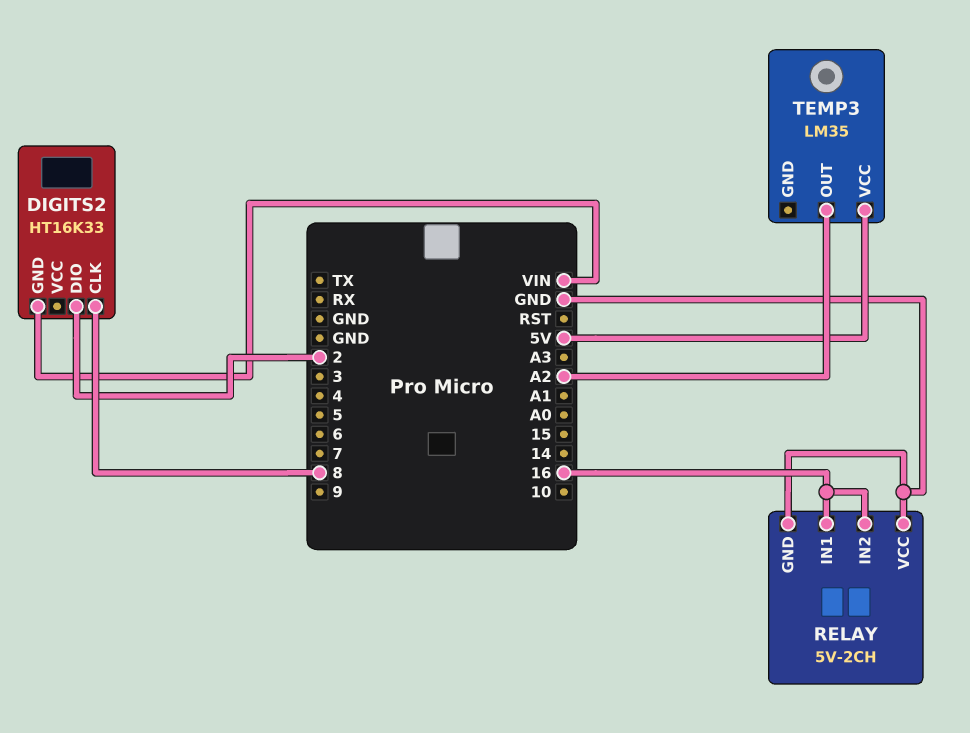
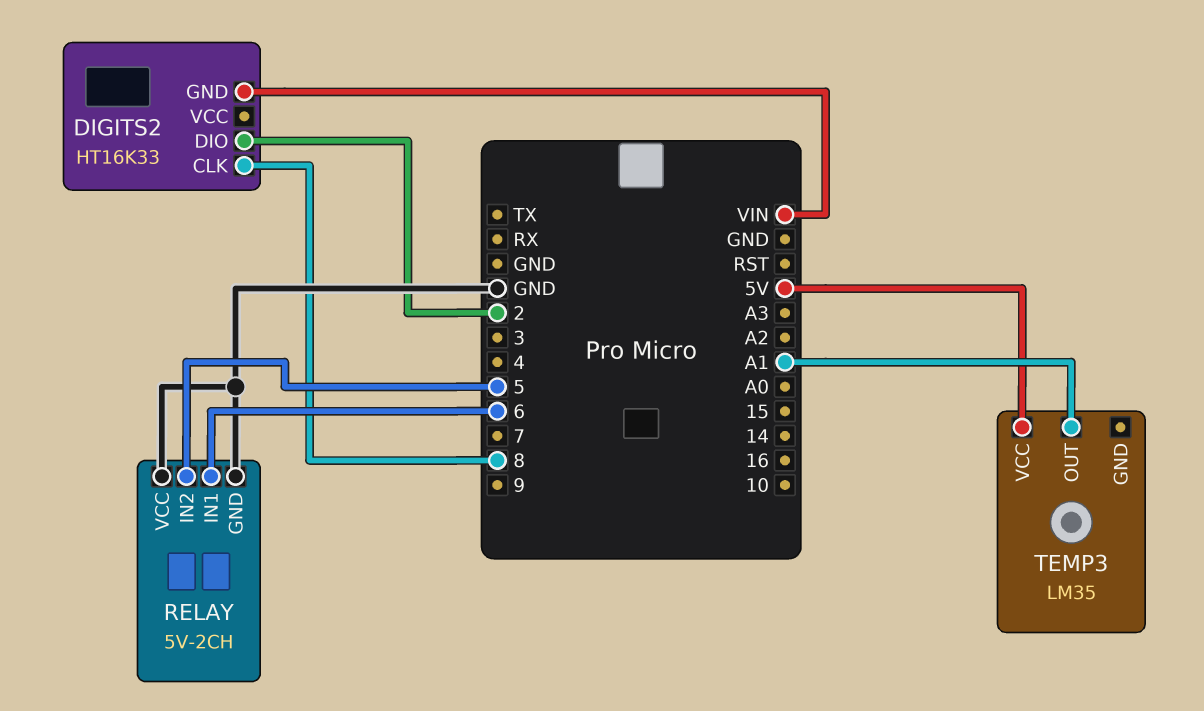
RELAY pin IN1: 16 -> 6
RELAY pin IN2: 16 -> 5
TEMP3 pin OUT: A2 -> A1

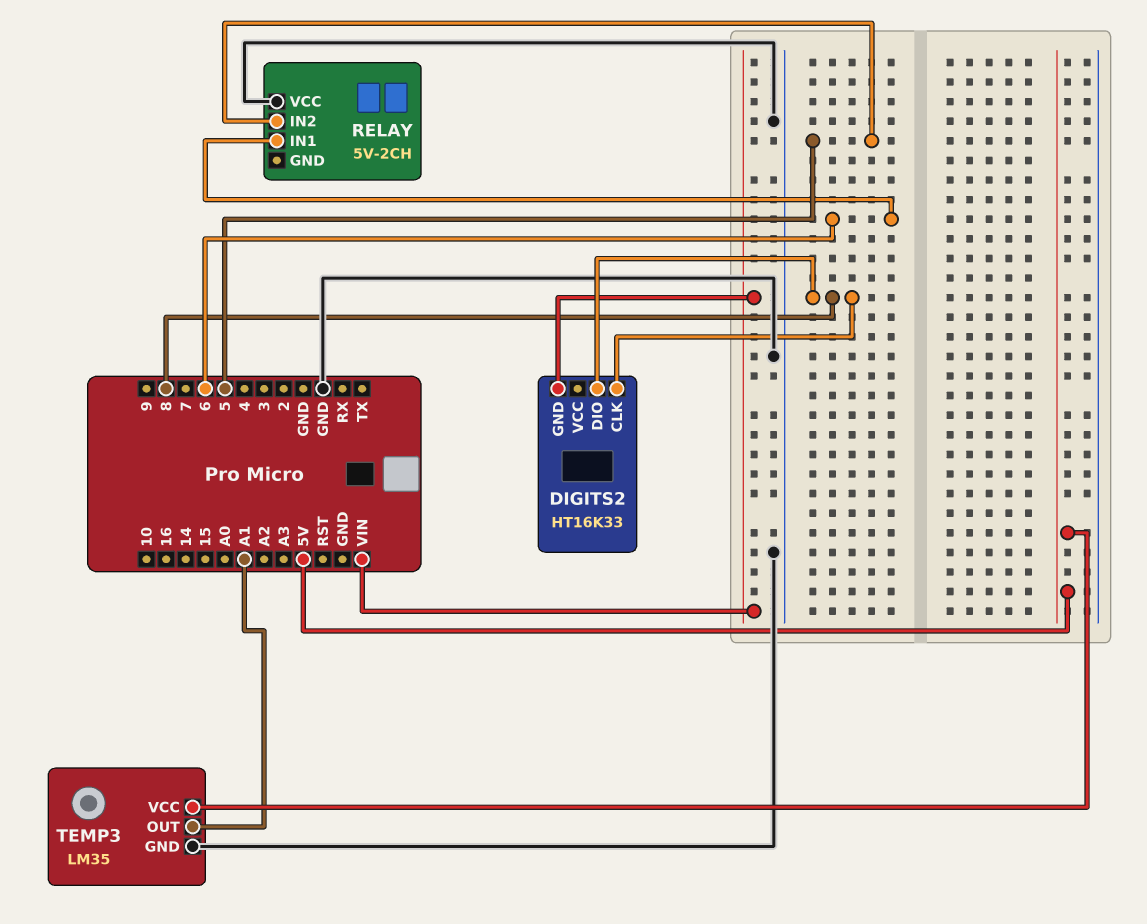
DIGITS2 pin DIO: 2 -> 8
RELAY pin GND: GND -> none
TEMP3 pin GND: none -> GND

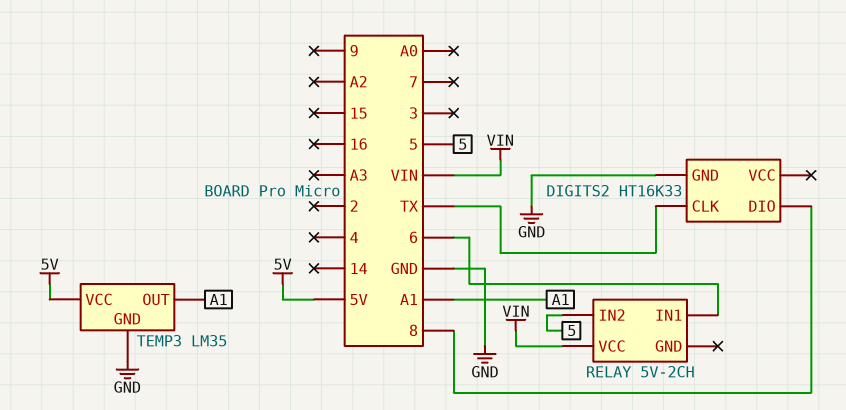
DIGITS2 pin CLK: 8 -> TX
DIGITS2 pin GND: VIN -> GND
RELAY pin VCC: GND -> VIN

